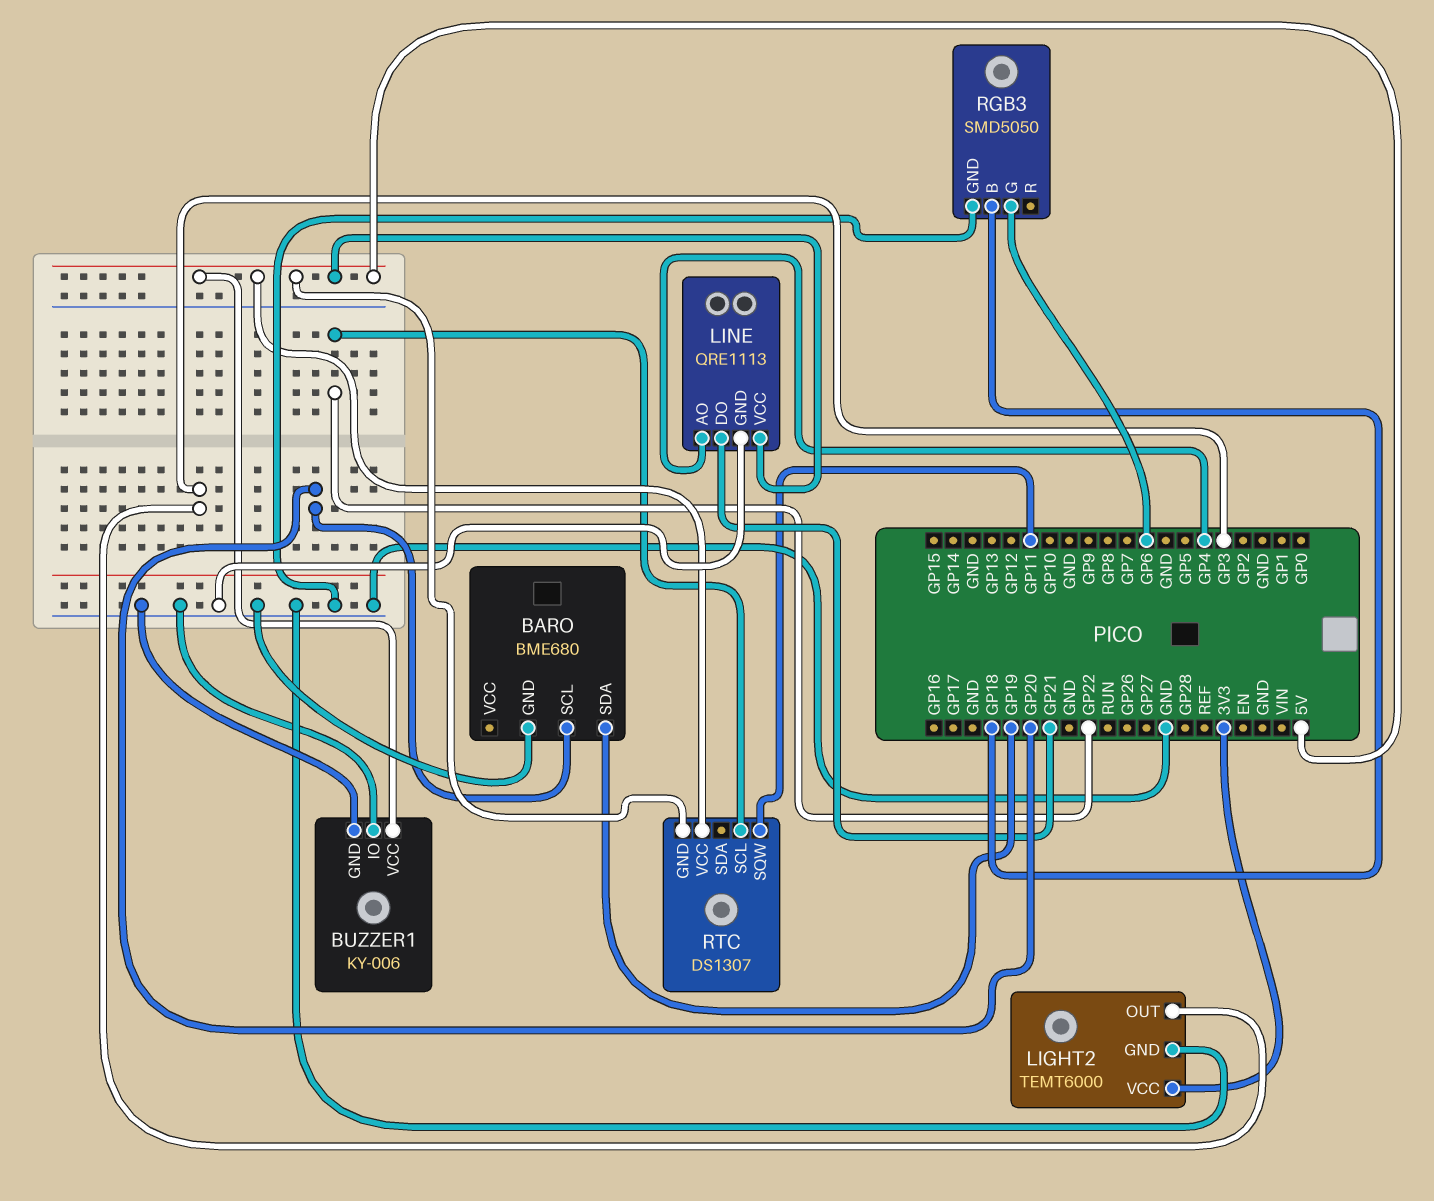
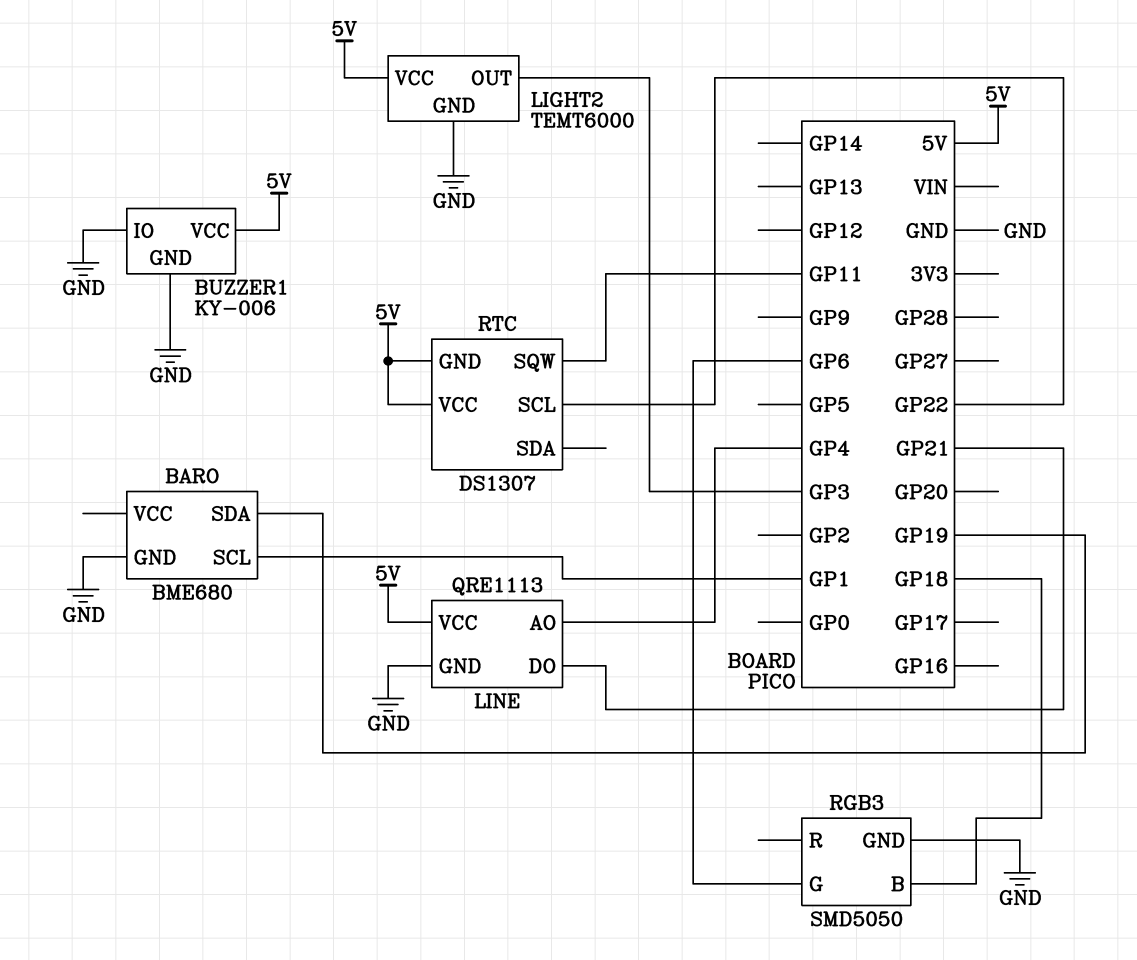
BARO pin SCL: GP20 -> GP1
LIGHT2 pin VCC: 3V3 -> 5V

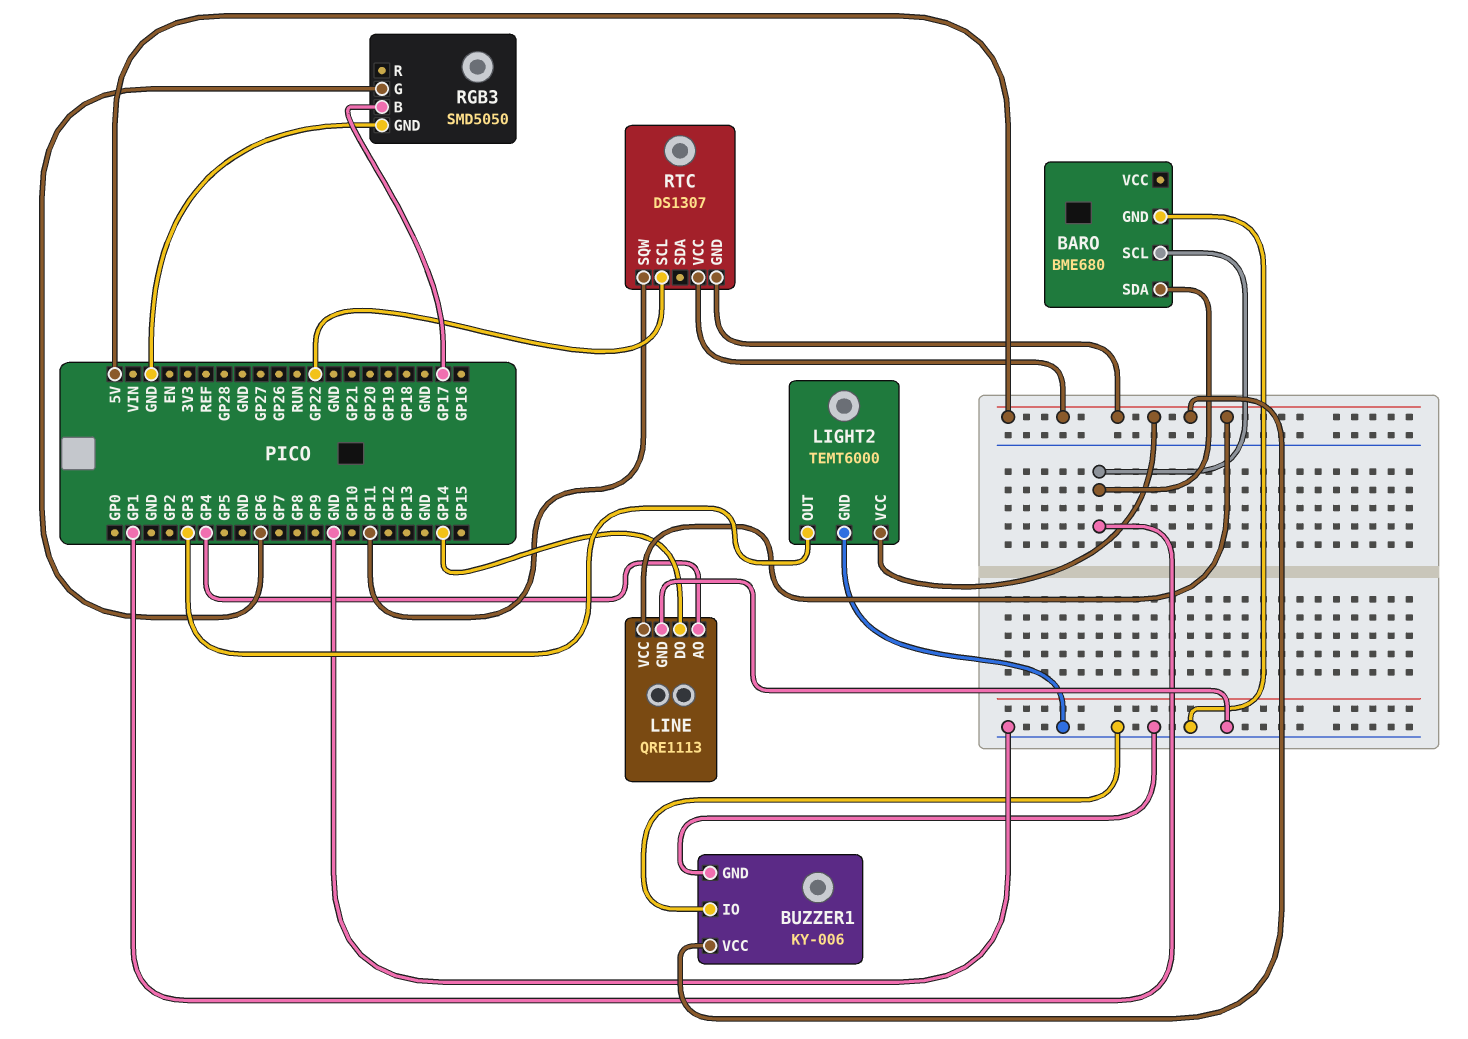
BARO pin SDA: GP19 -> GP1
LINE pin DO: GP21 -> GP14
RGB3 pin B: GP18 -> GP17

